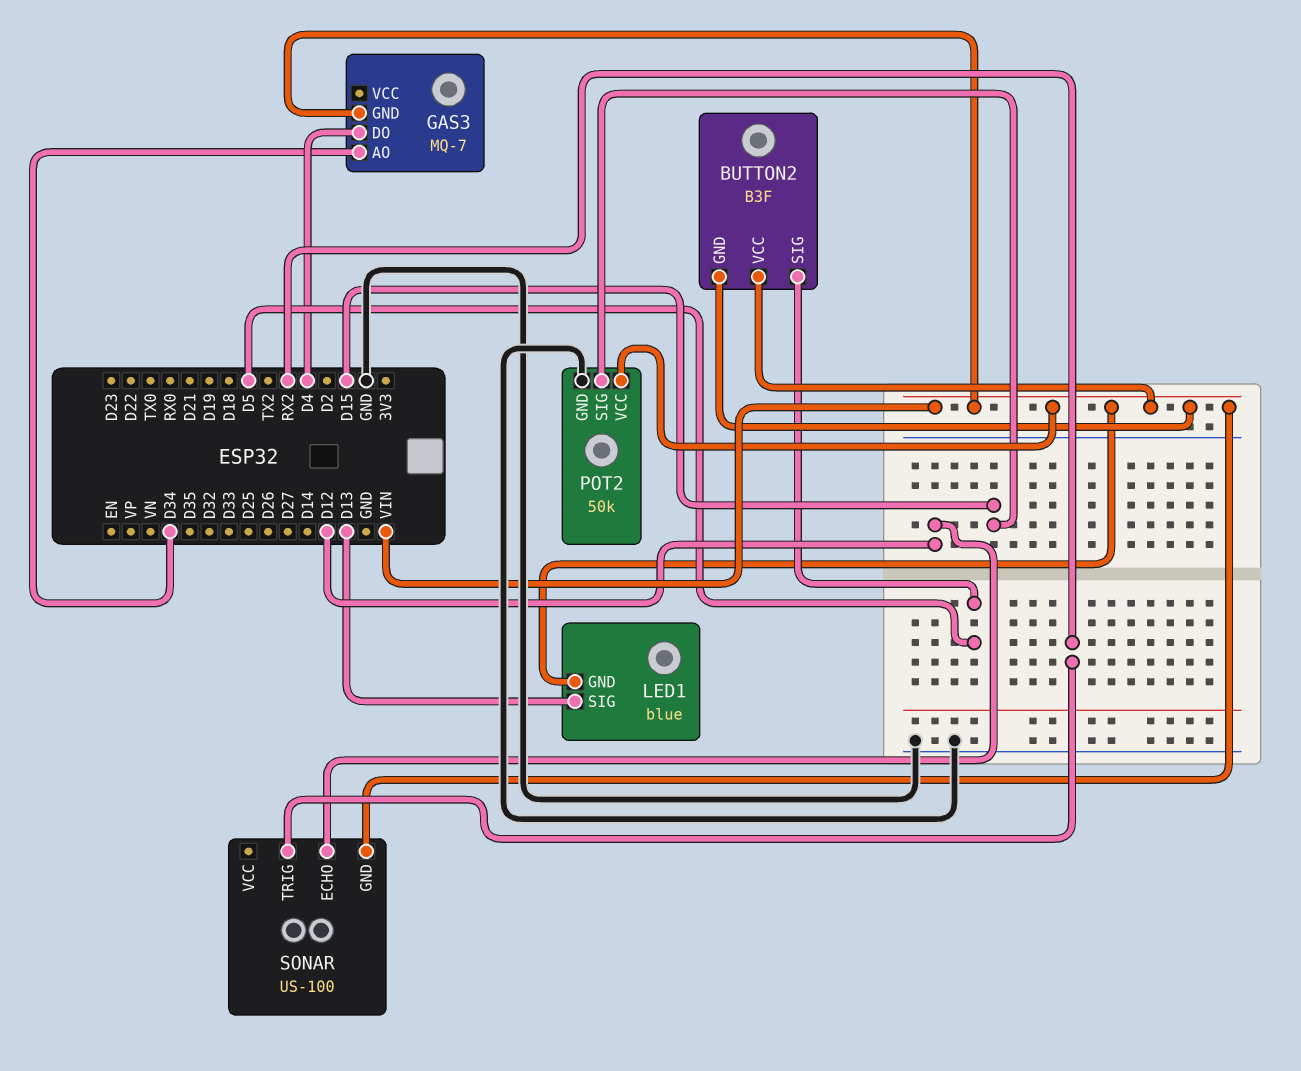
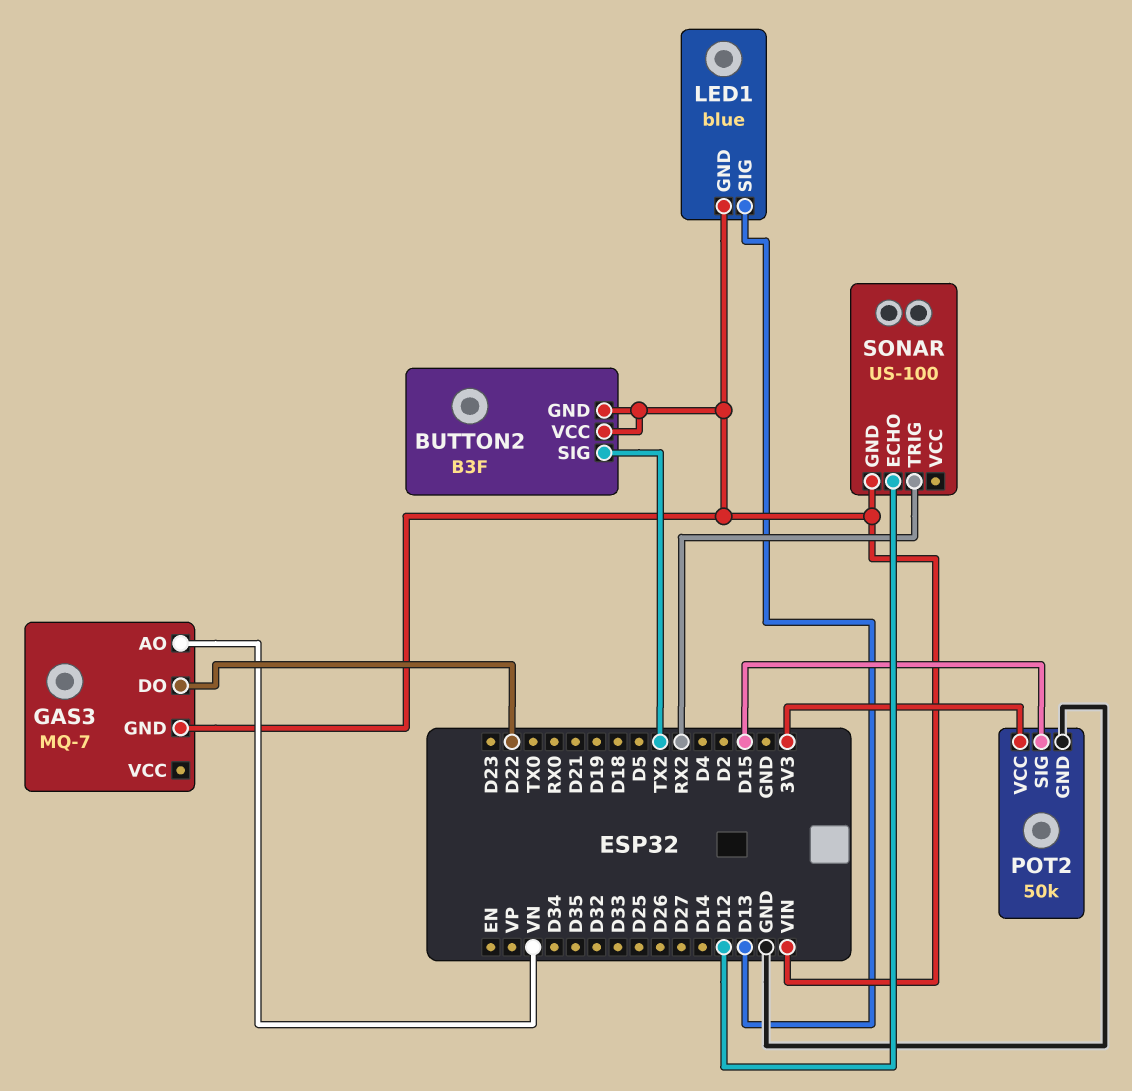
BUTTON2 pin SIG: D5 -> TX2
GAS3 pin AO: D34 -> VN
GAS3 pin DO: D4 -> D22
POT2 pin VCC: VIN -> 3V3

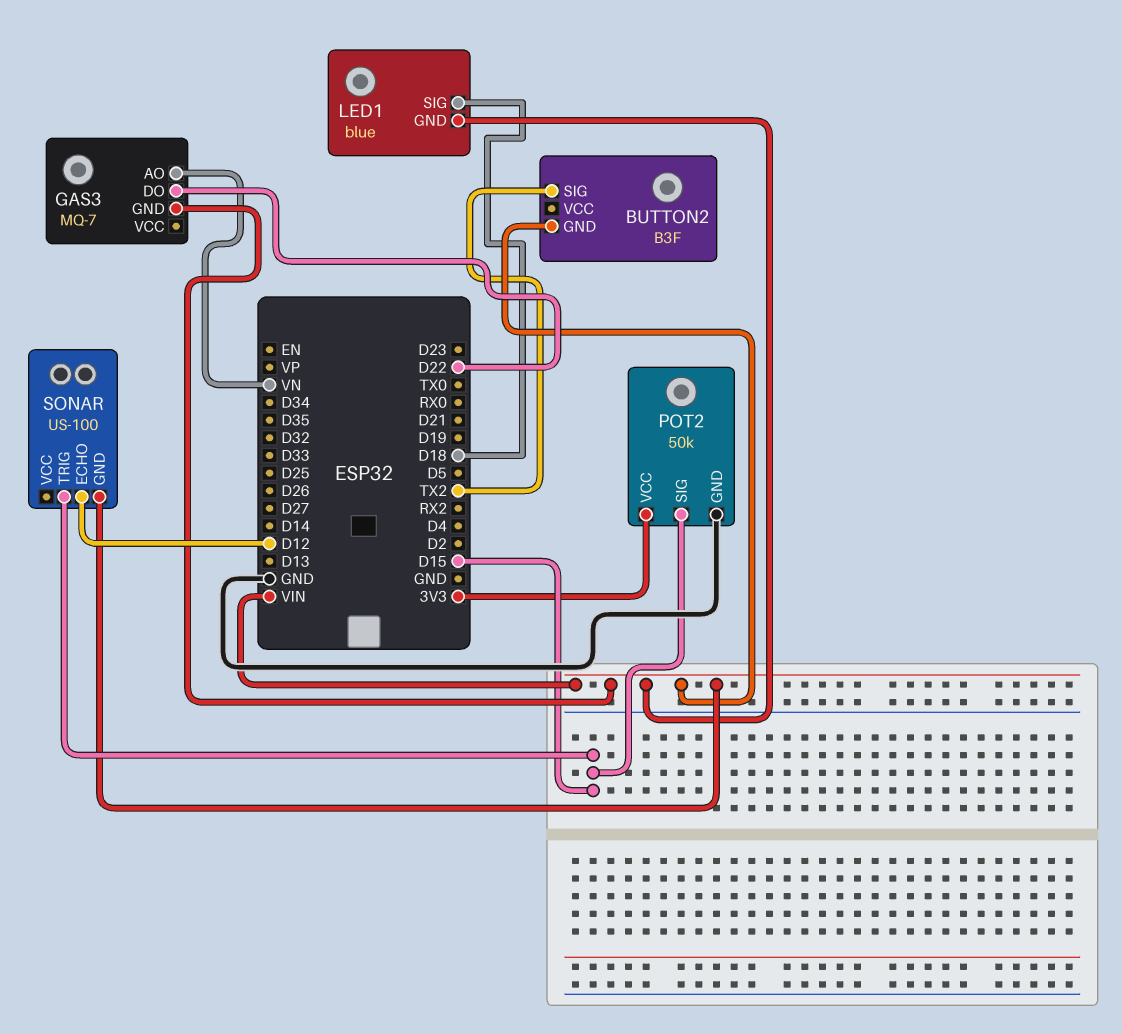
BUTTON2 pin VCC: VIN -> none
LED1 pin SIG: D13 -> D18
SONAR pin TRIG: RX2 -> D15

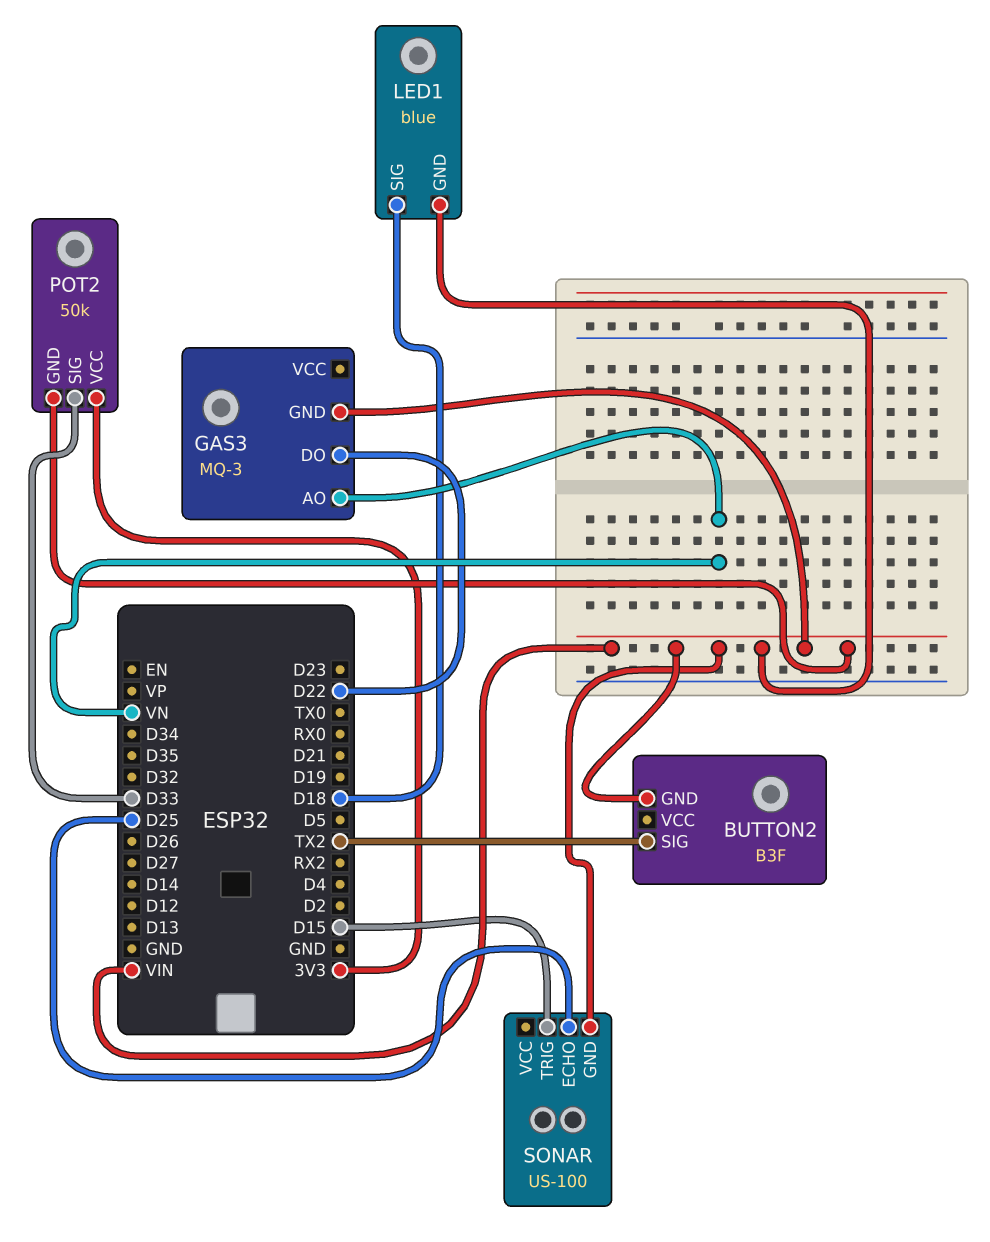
GAS3: MQ-7 -> MQ-3
POT2 pin GND: GND -> VIN
POT2 pin SIG: D15 -> D33
SONAR pin ECHO: D12 -> D25

